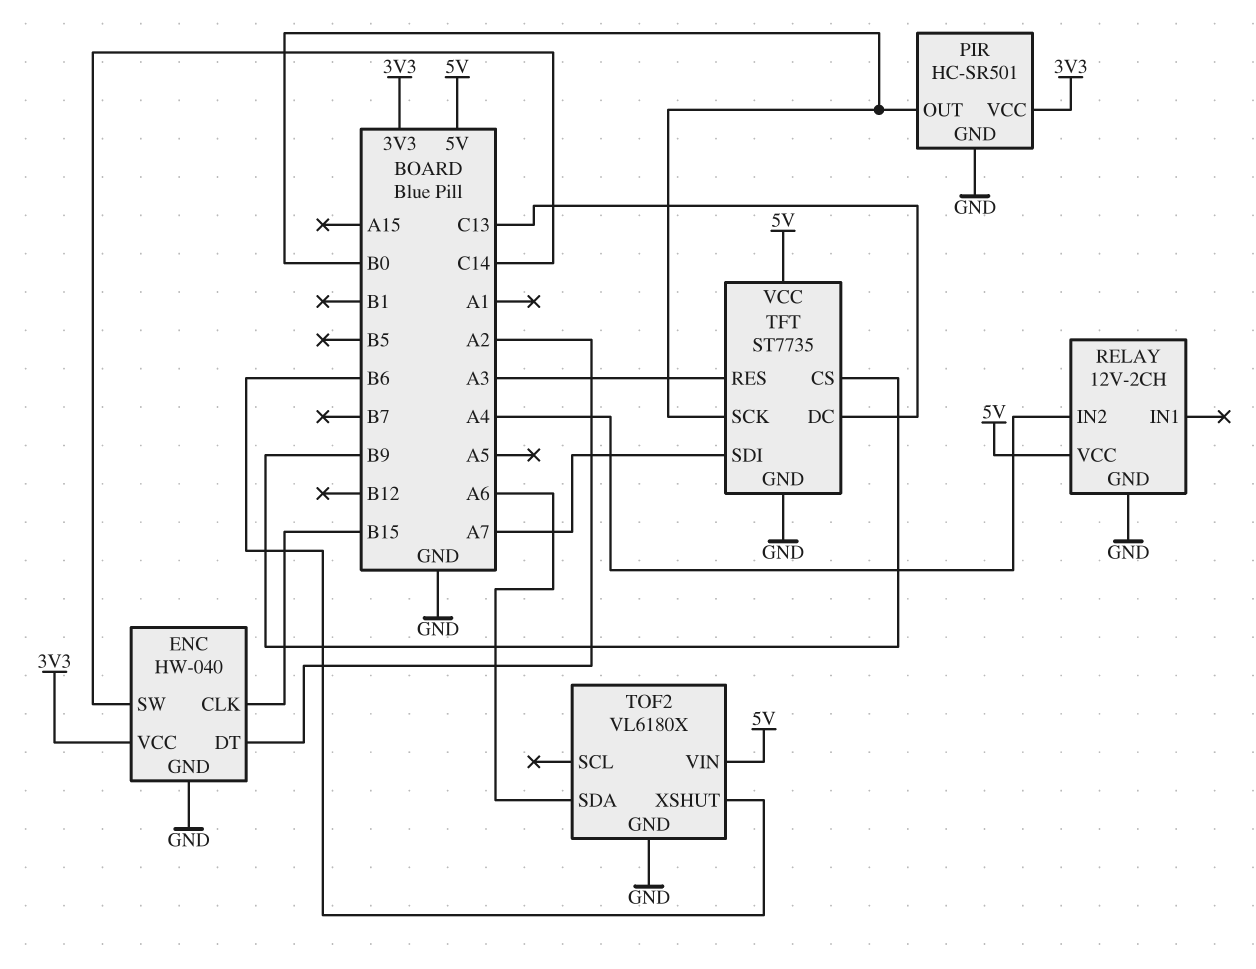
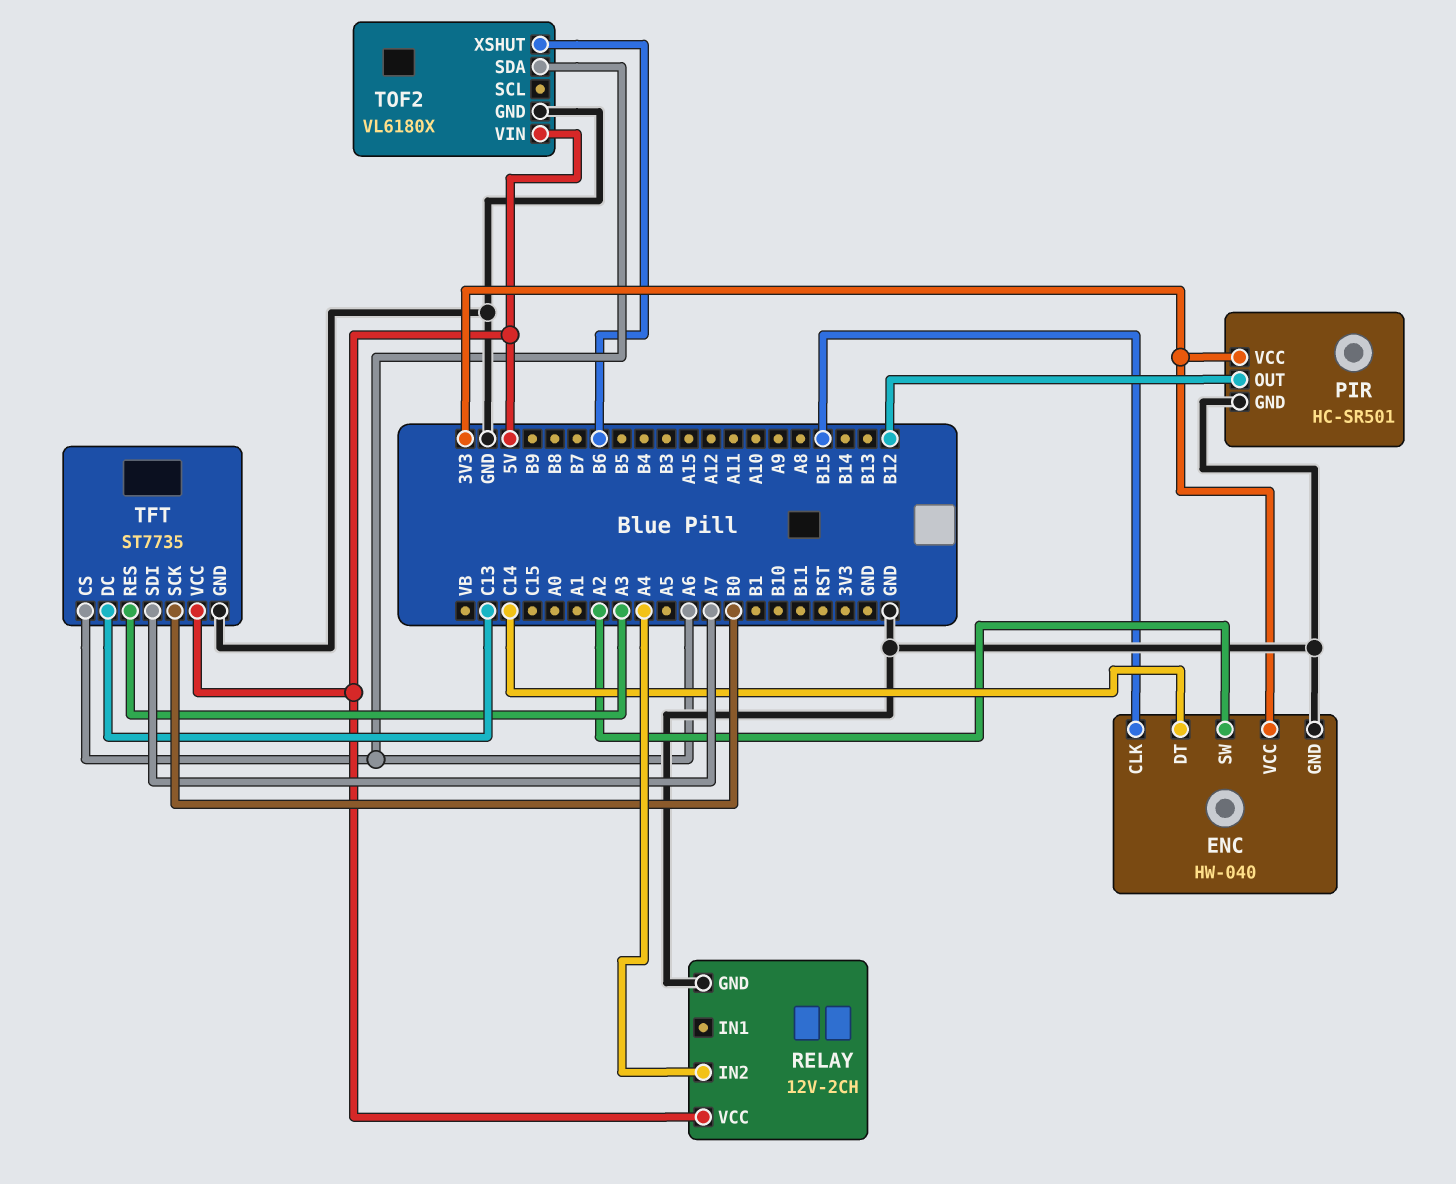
ENC pin DT: A2 -> C14
ENC pin SW: C14 -> A2
PIR pin OUT: B0 -> B12
TFT pin CS: B9 -> A6

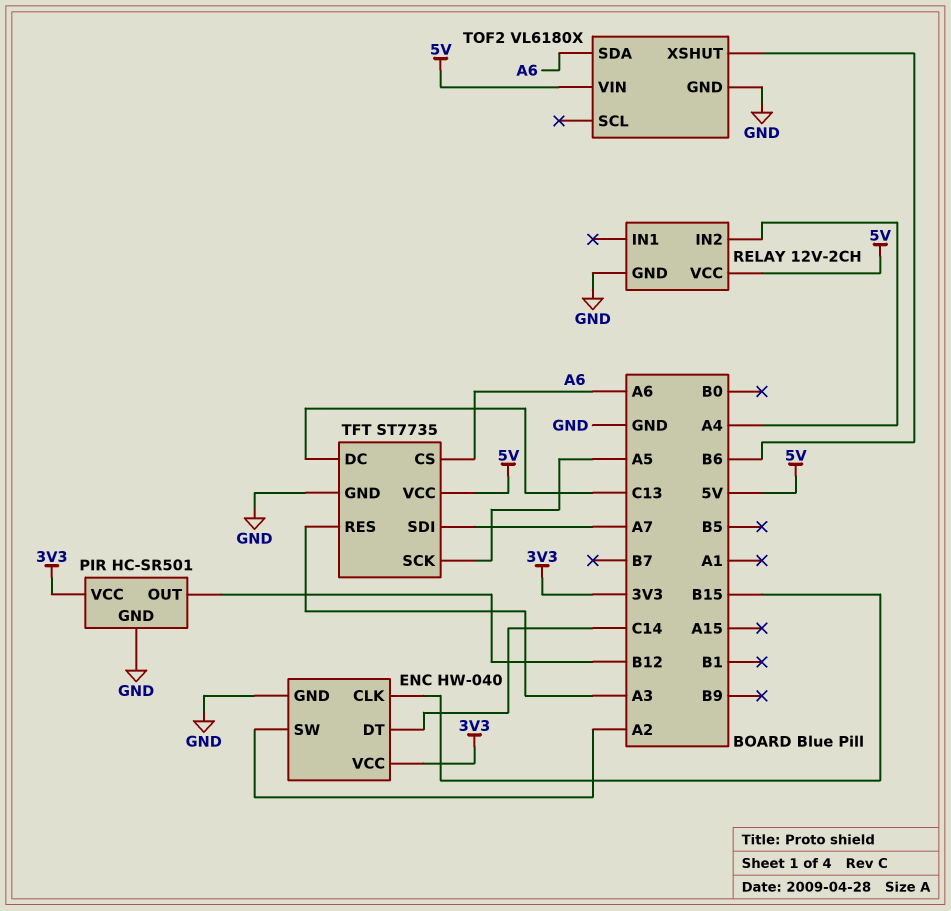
TFT pin SCK: B0 -> A5

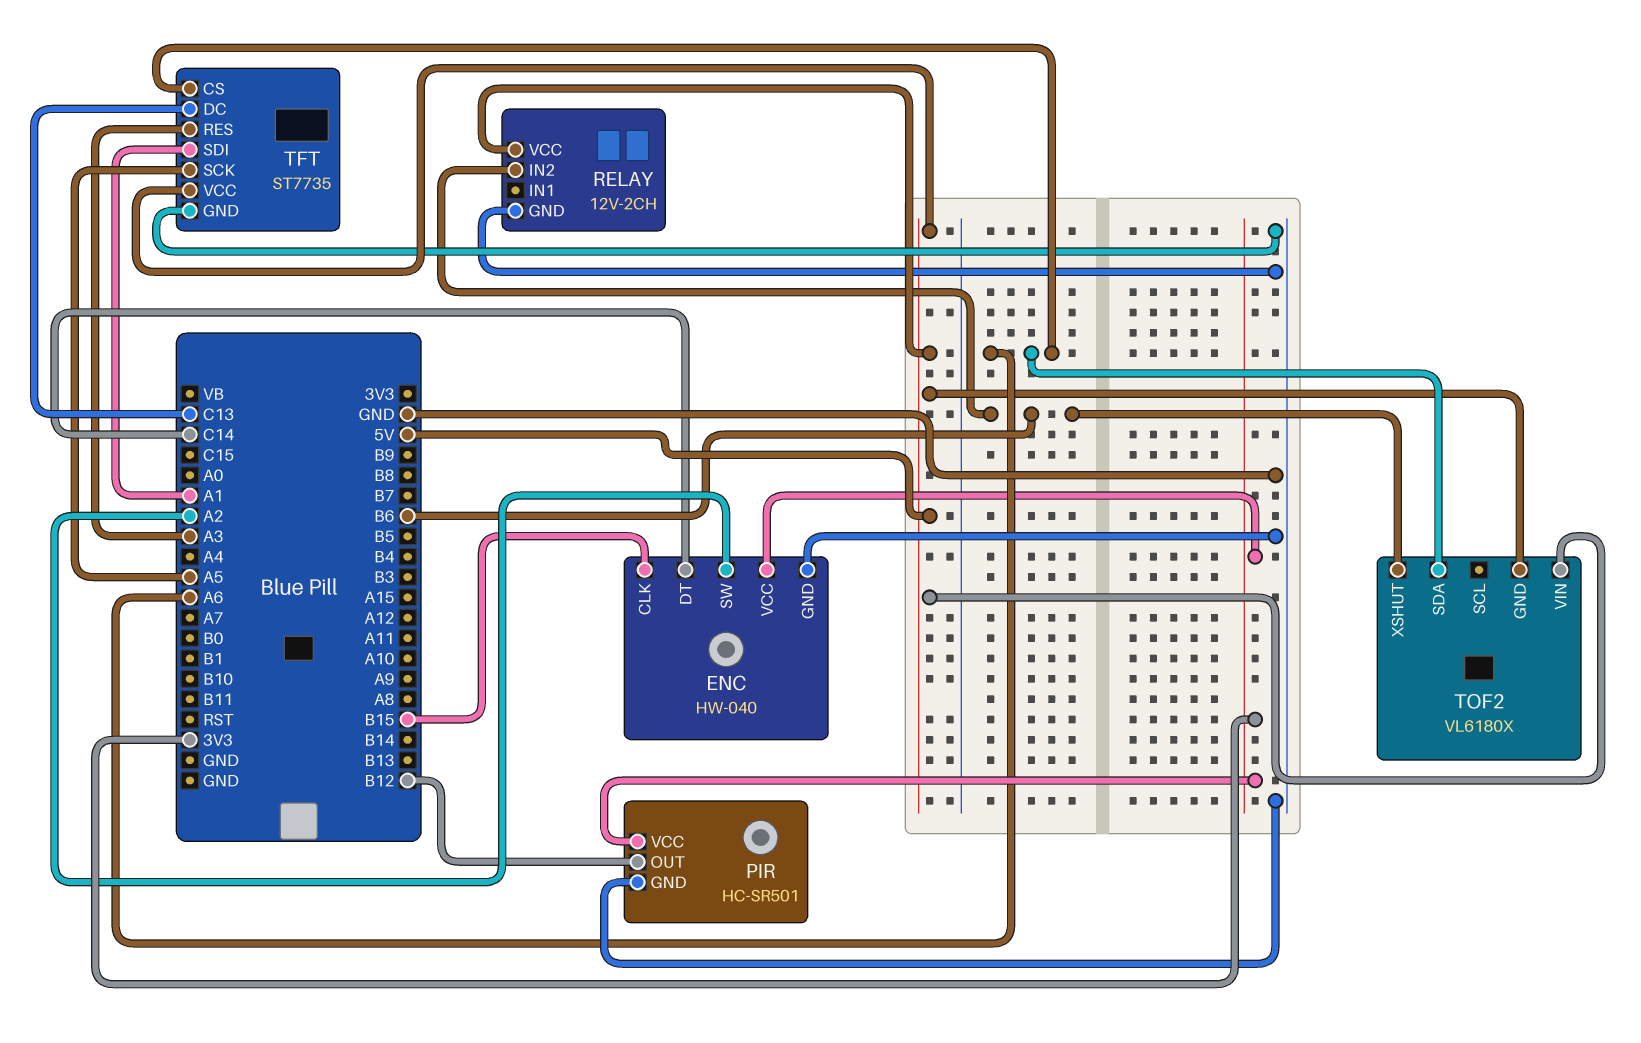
RELAY pin IN2: A4 -> B6
TFT pin SDI: A7 -> A1
TOF2 pin GND: GND -> 5V

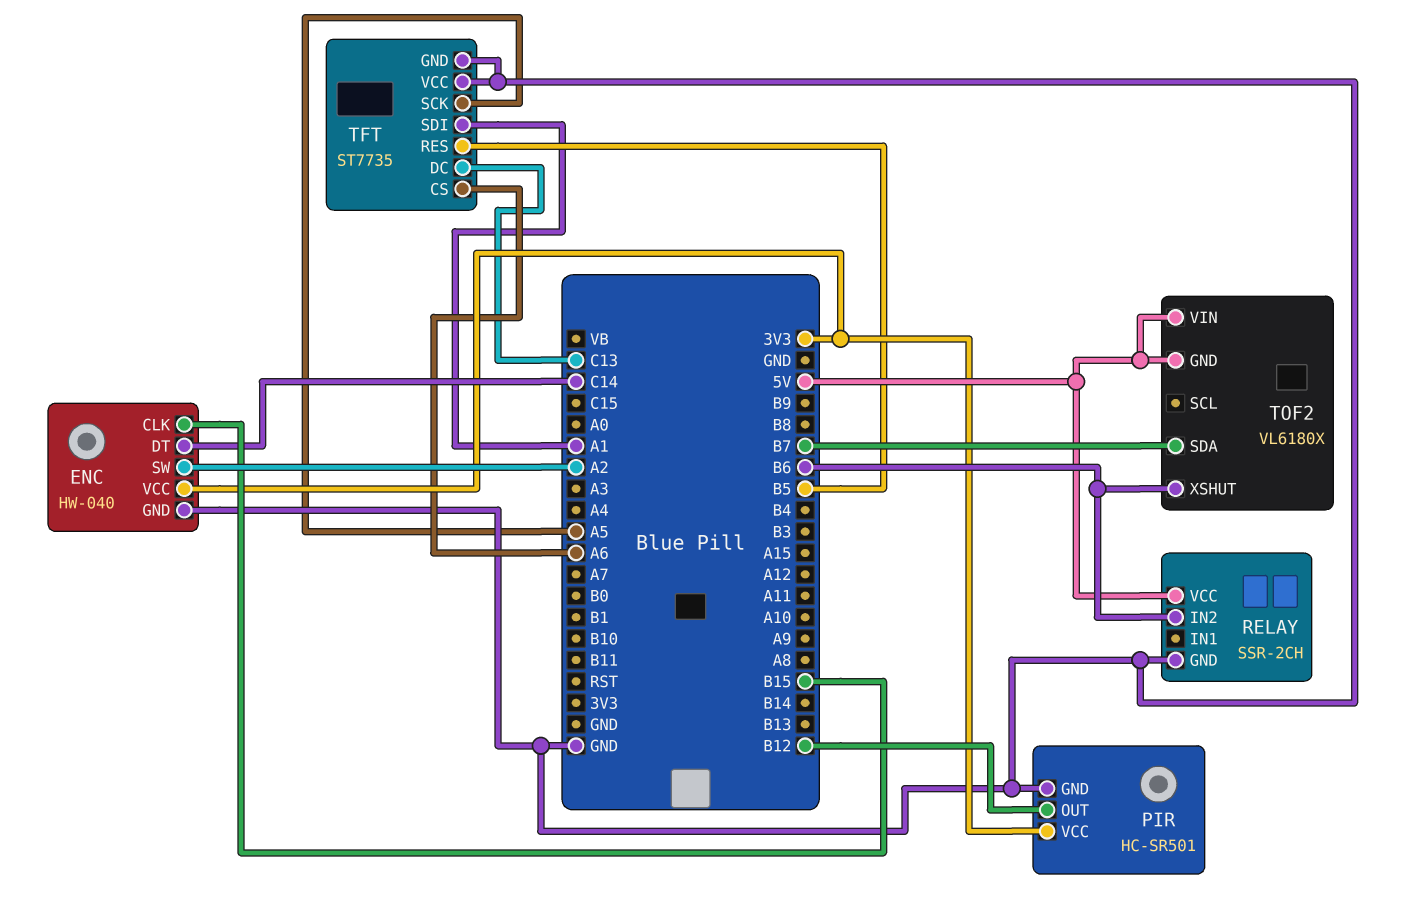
RELAY: 12V-2CH -> SSR-2CH
TFT pin RES: A3 -> B5
TFT pin VCC: 5V -> GND
TOF2 pin SDA: A6 -> B7

